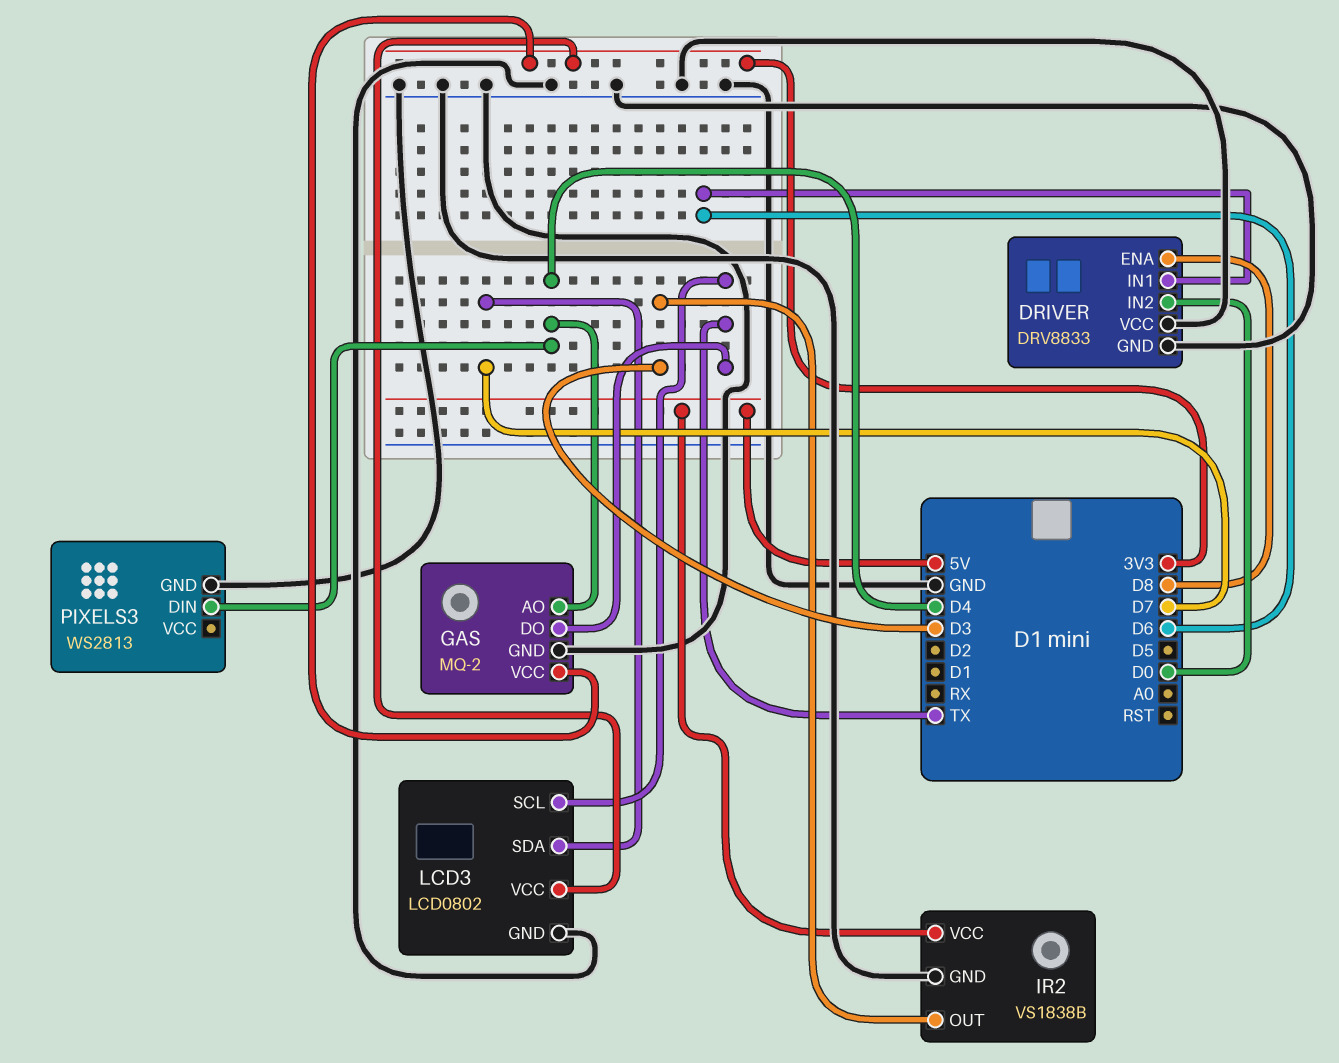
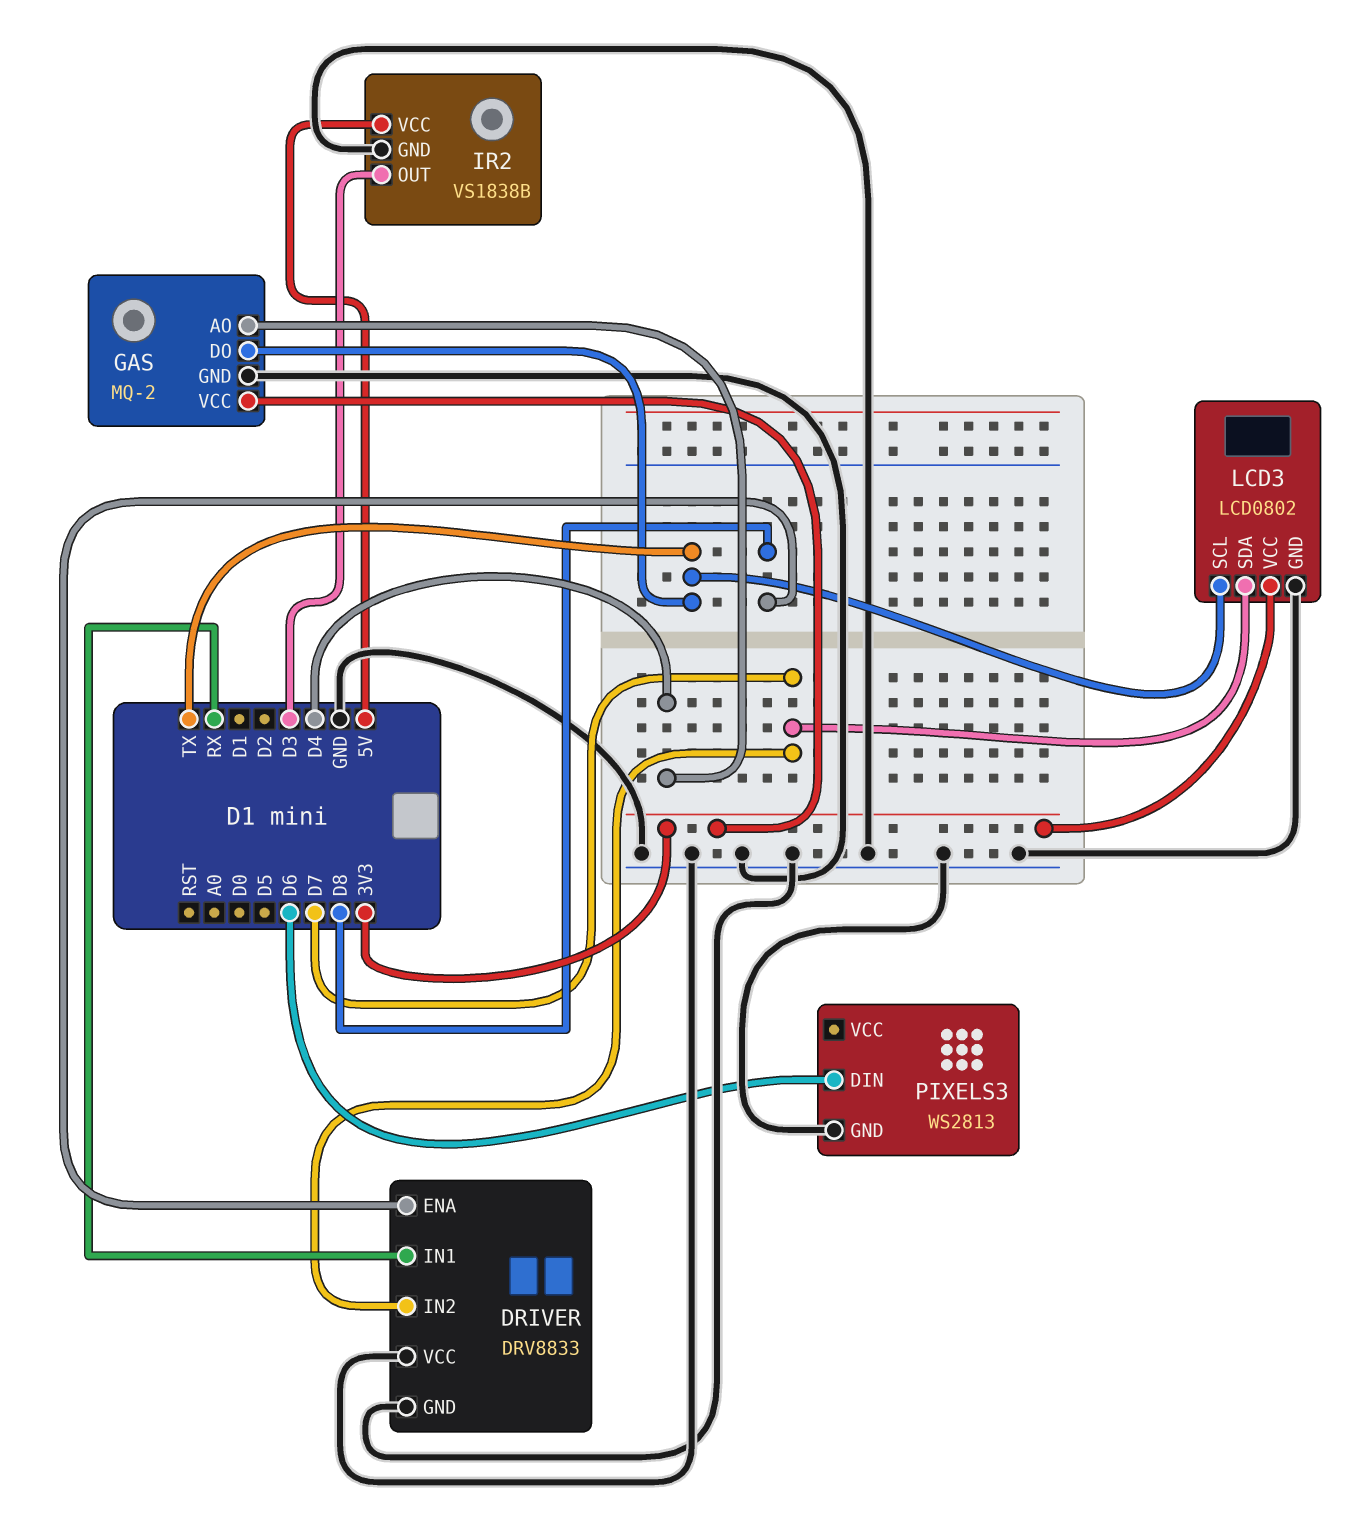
DRIVER pin IN1: D6 -> RX
DRIVER pin IN2: D0 -> D7
PIXELS3 pin DIN: D4 -> D6

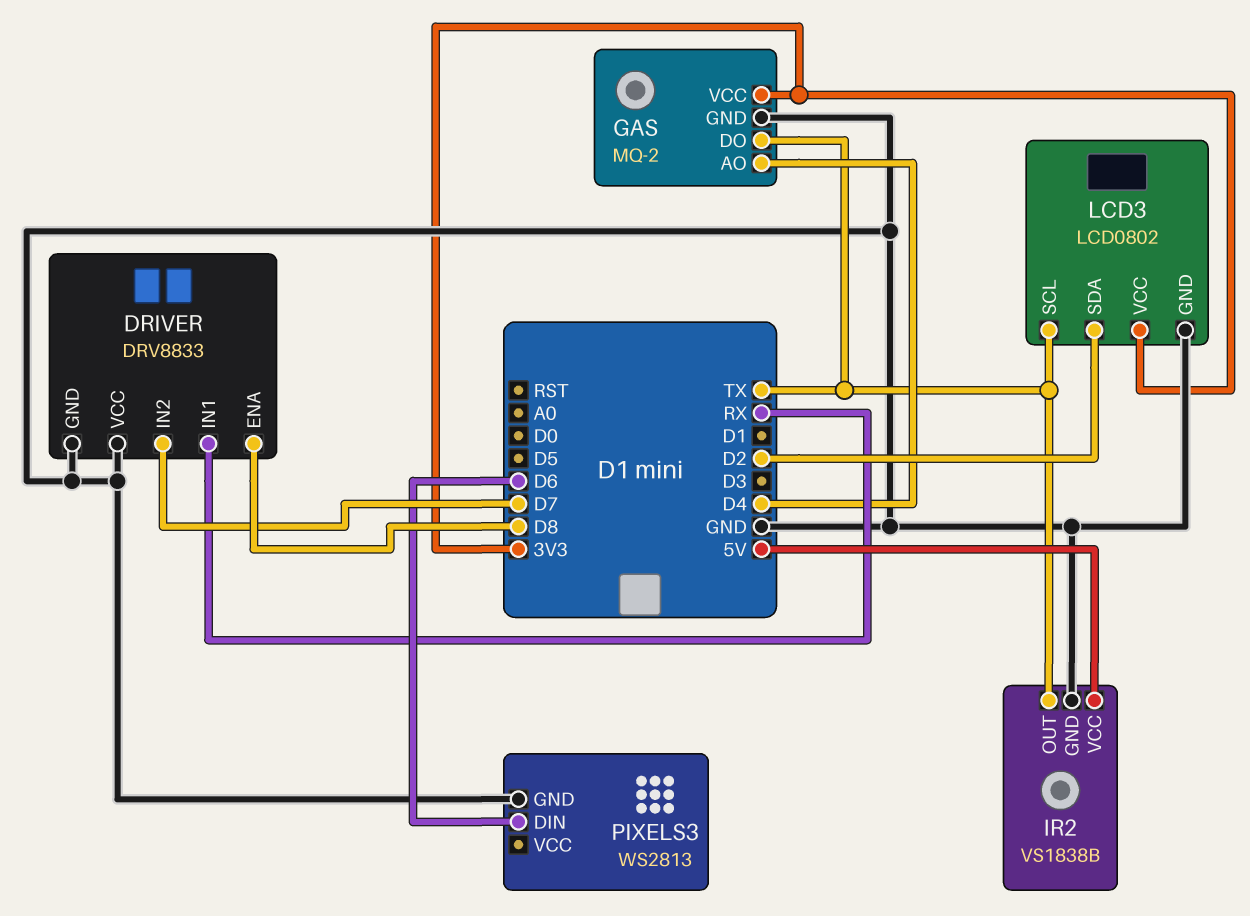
IR2 pin OUT: D3 -> TX
LCD3 pin SDA: D7 -> D2

